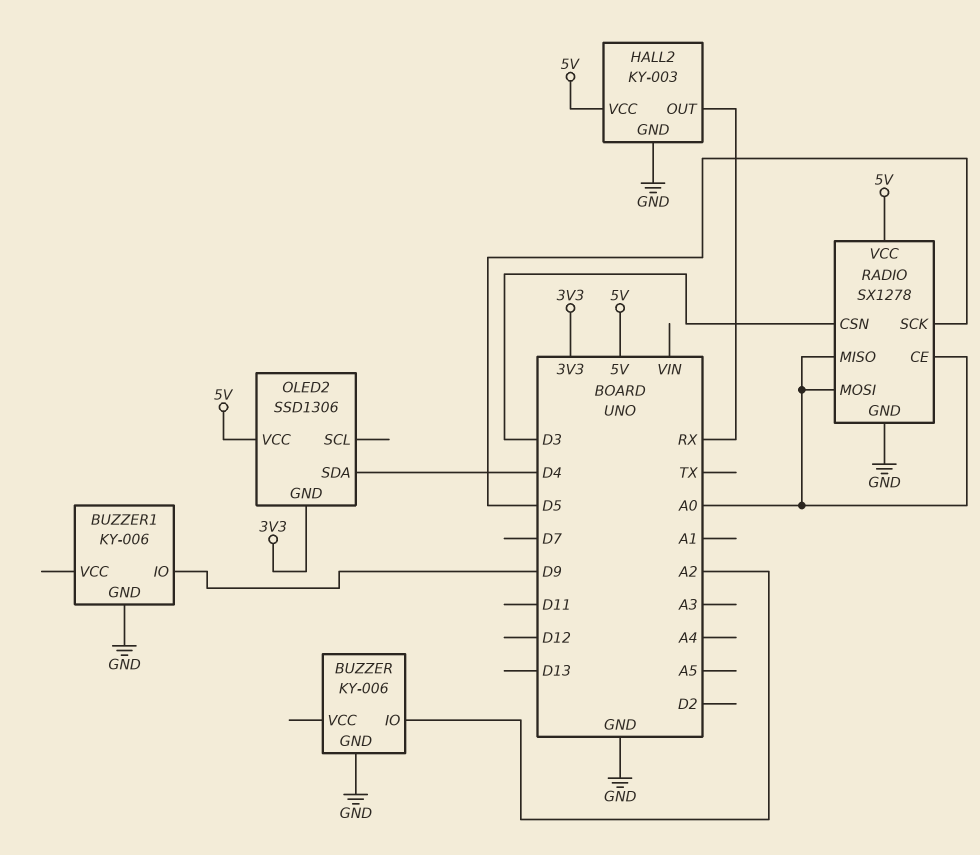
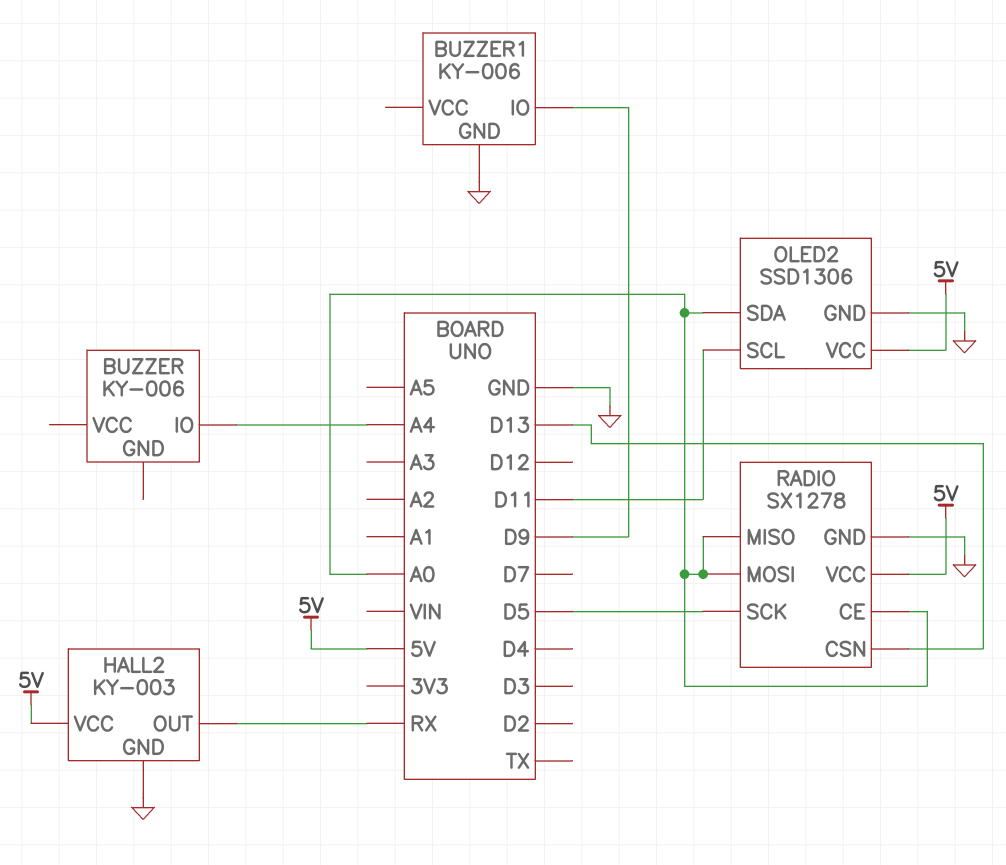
BUZZER pin GND: GND -> none
BUZZER pin IO: A2 -> A4
OLED2 pin GND: 3V3 -> GND
OLED2 pin SCL: none -> D11
OLED2 pin SDA: D4 -> A0
RADIO pin CSN: D3 -> D13

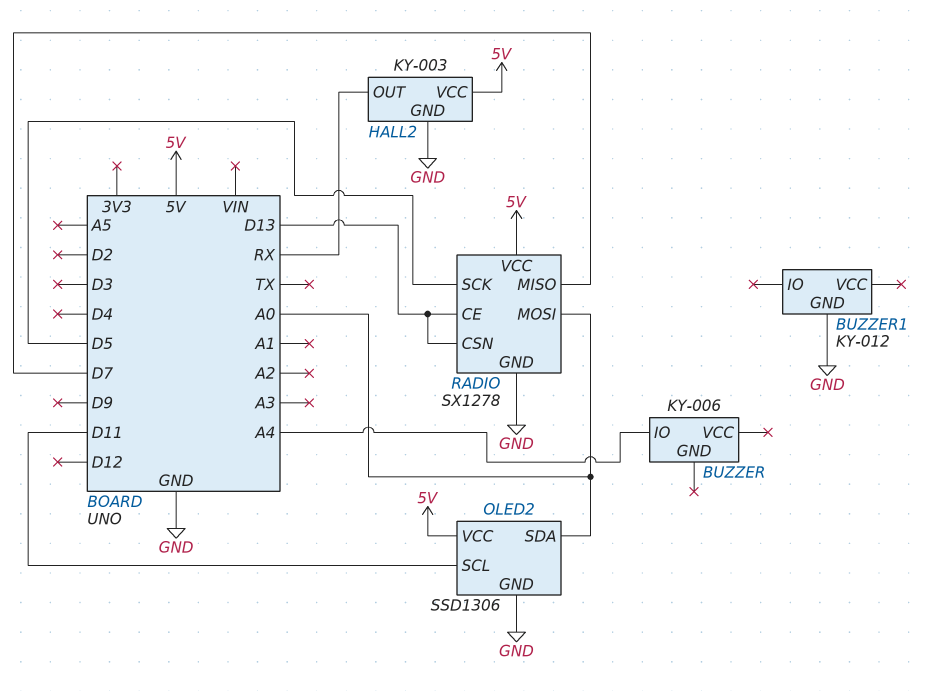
BUZZER1: KY-006 -> KY-012
BUZZER1 pin IO: D9 -> none
RADIO pin CE: A0 -> D13
RADIO pin MISO: A0 -> D7

